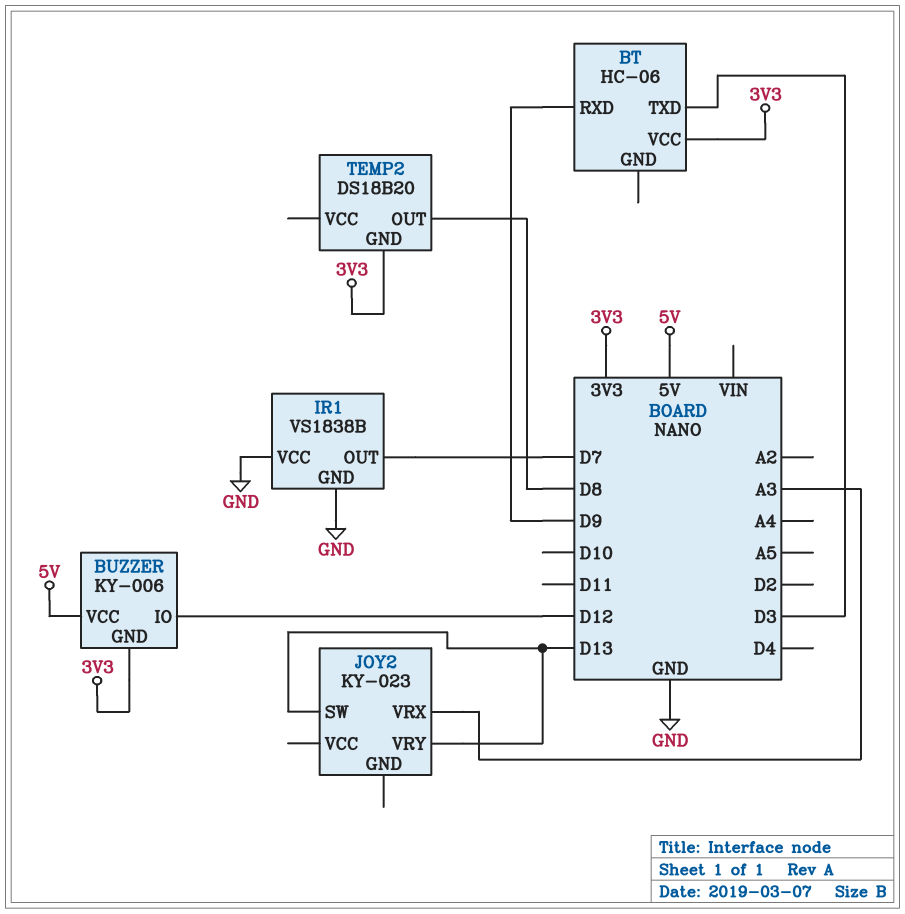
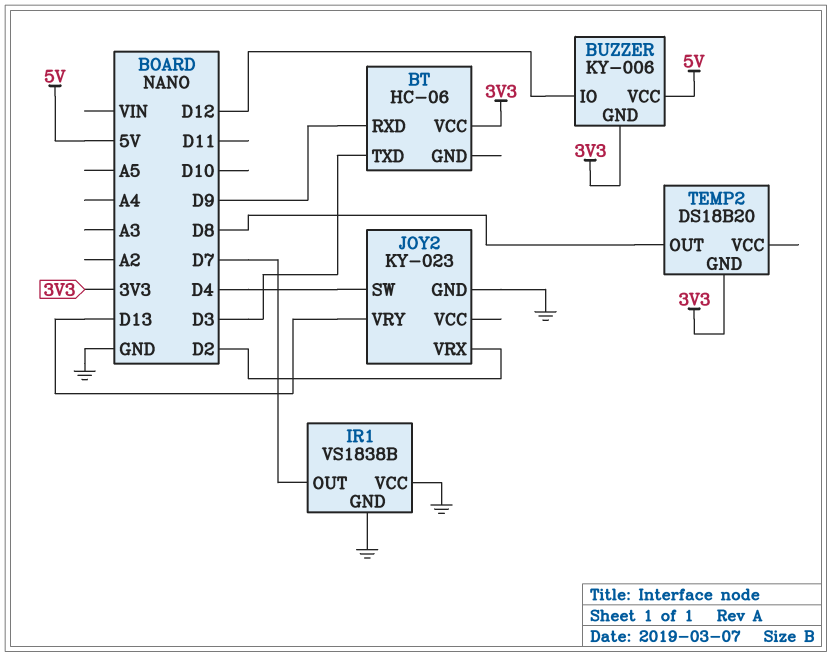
JOY2 pin GND: none -> GND
JOY2 pin SW: D13 -> D4
JOY2 pin VRX: A3 -> D2

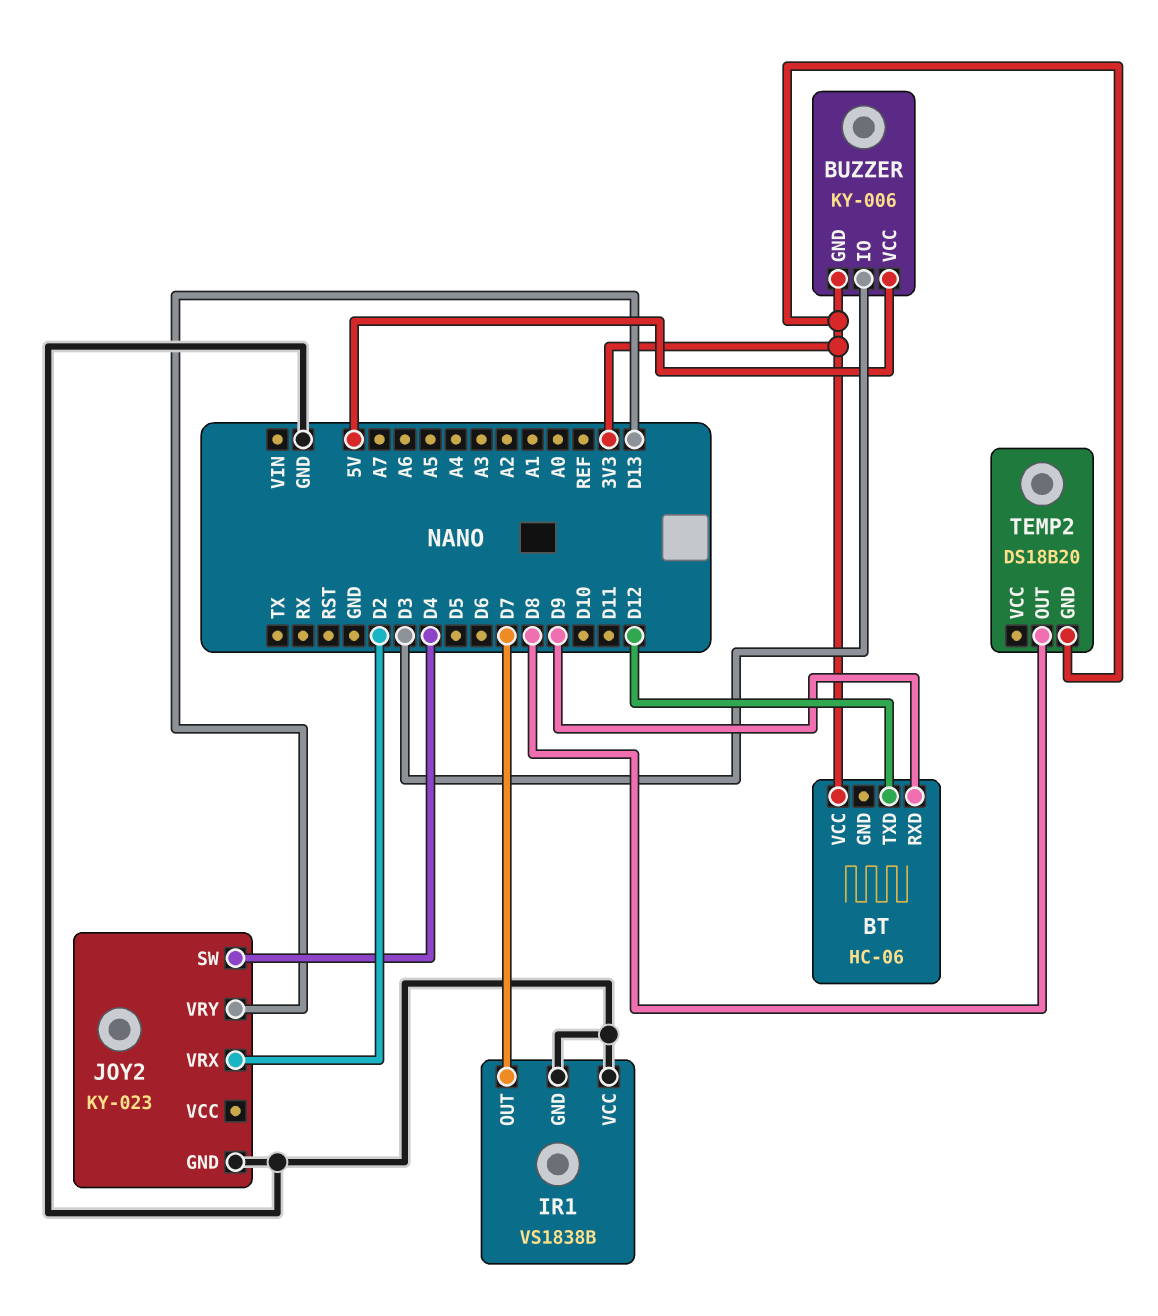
BT pin TXD: D3 -> D12
BUZZER pin IO: D12 -> D3

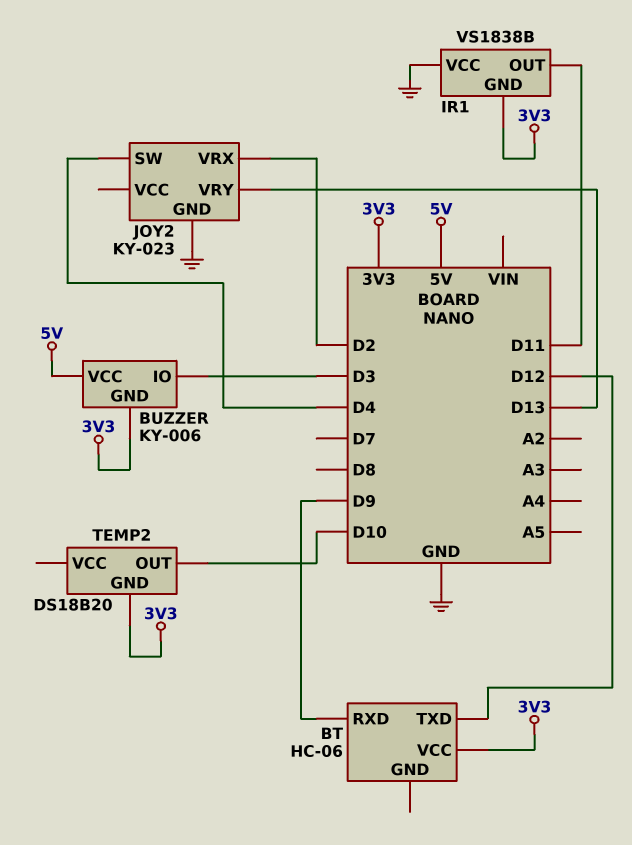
IR1 pin GND: GND -> 3V3
IR1 pin OUT: D7 -> D11
TEMP2 pin OUT: D8 -> D10

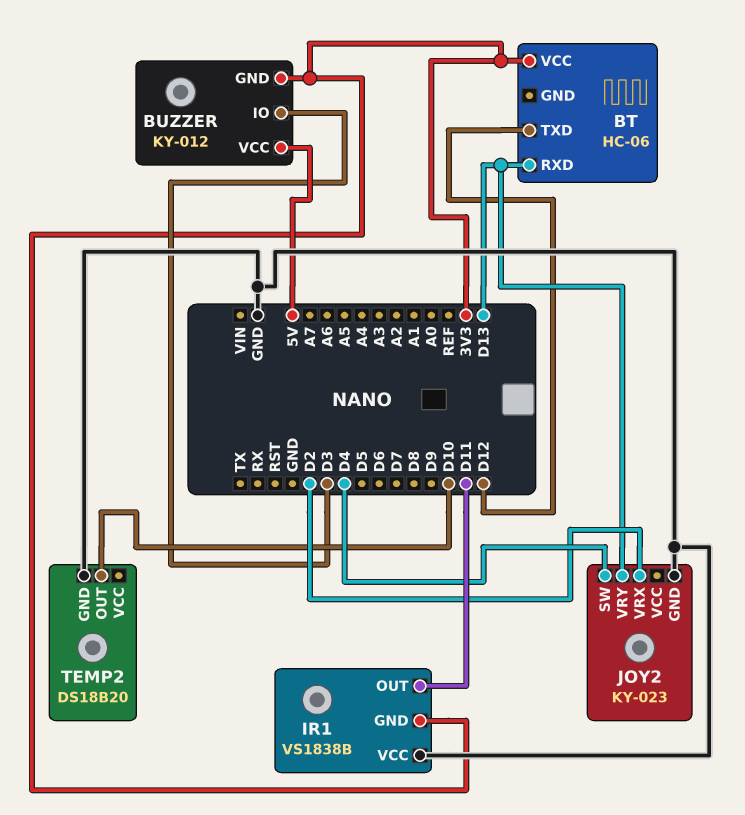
BT pin RXD: D9 -> D13
BUZZER: KY-006 -> KY-012
TEMP2 pin GND: 3V3 -> GND

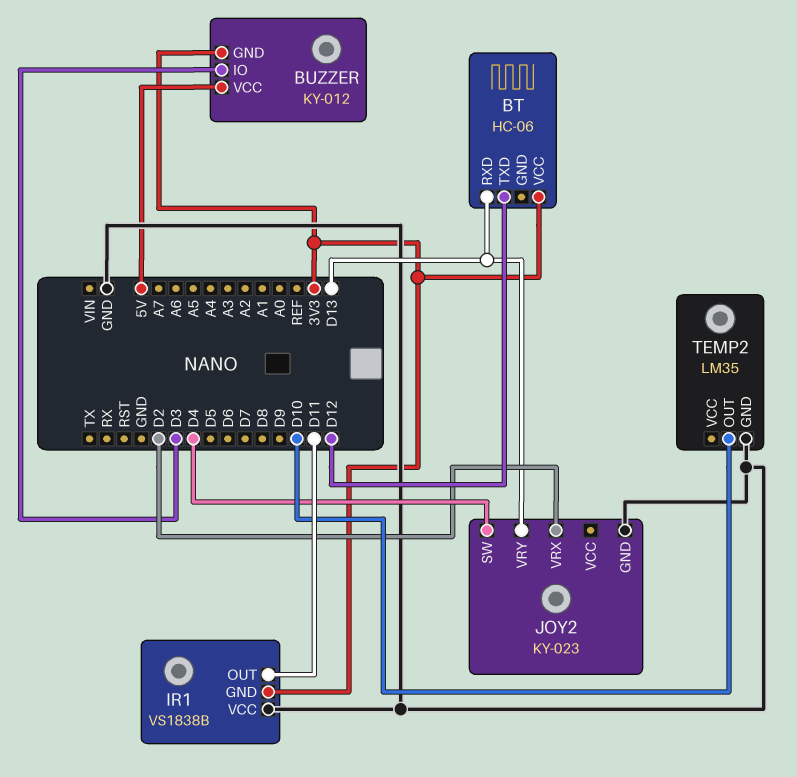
TEMP2: DS18B20 -> LM35

